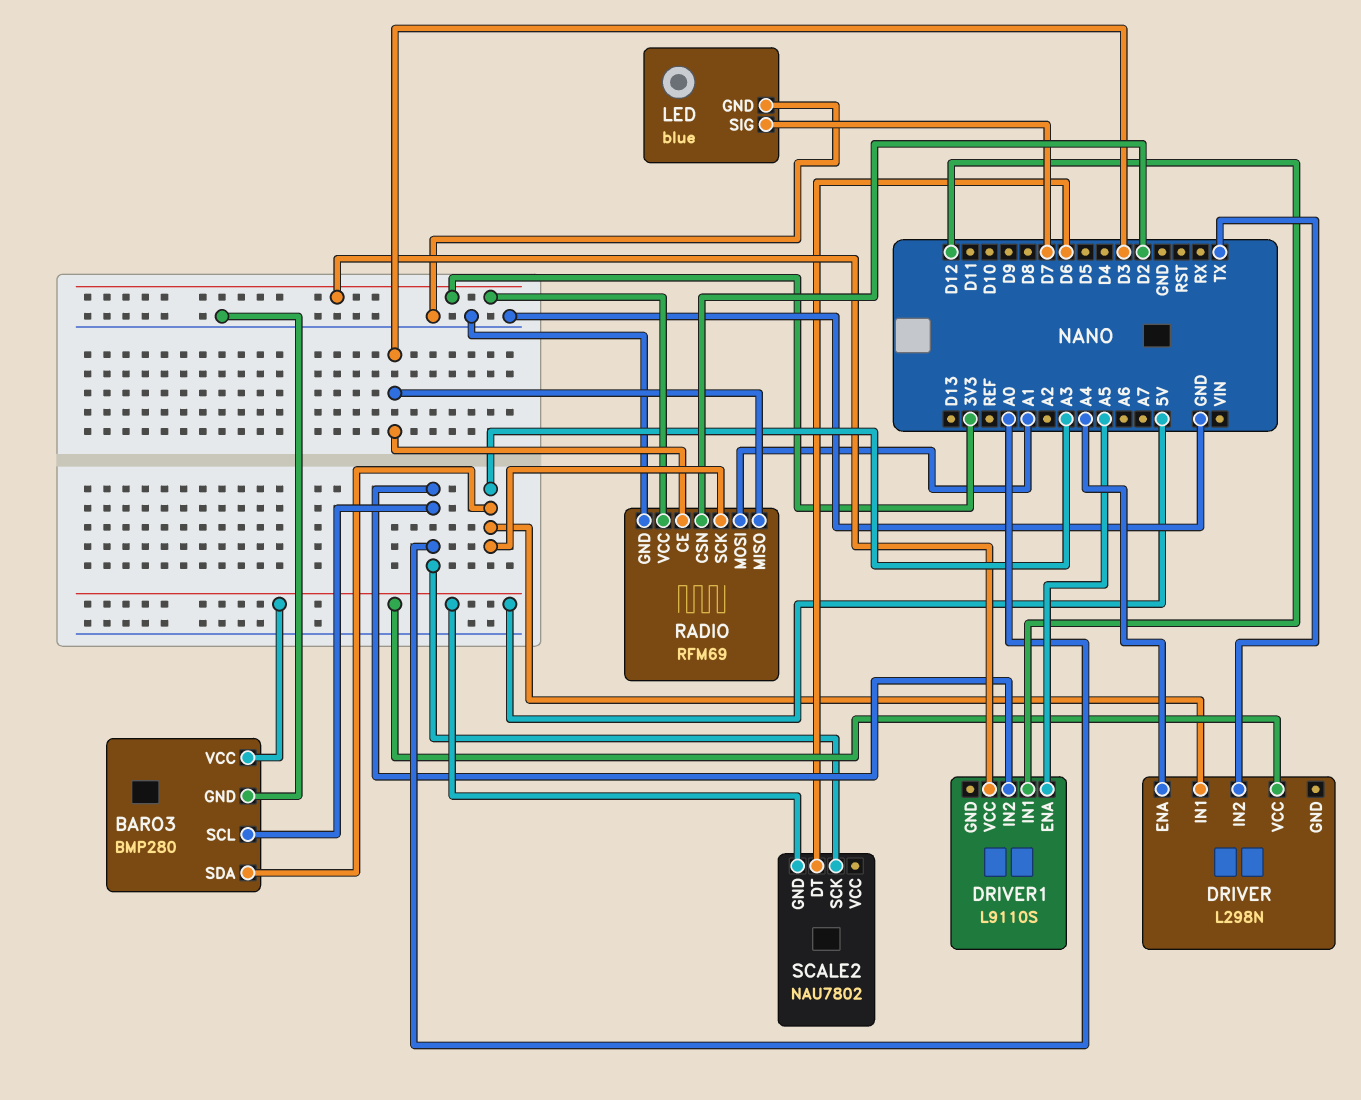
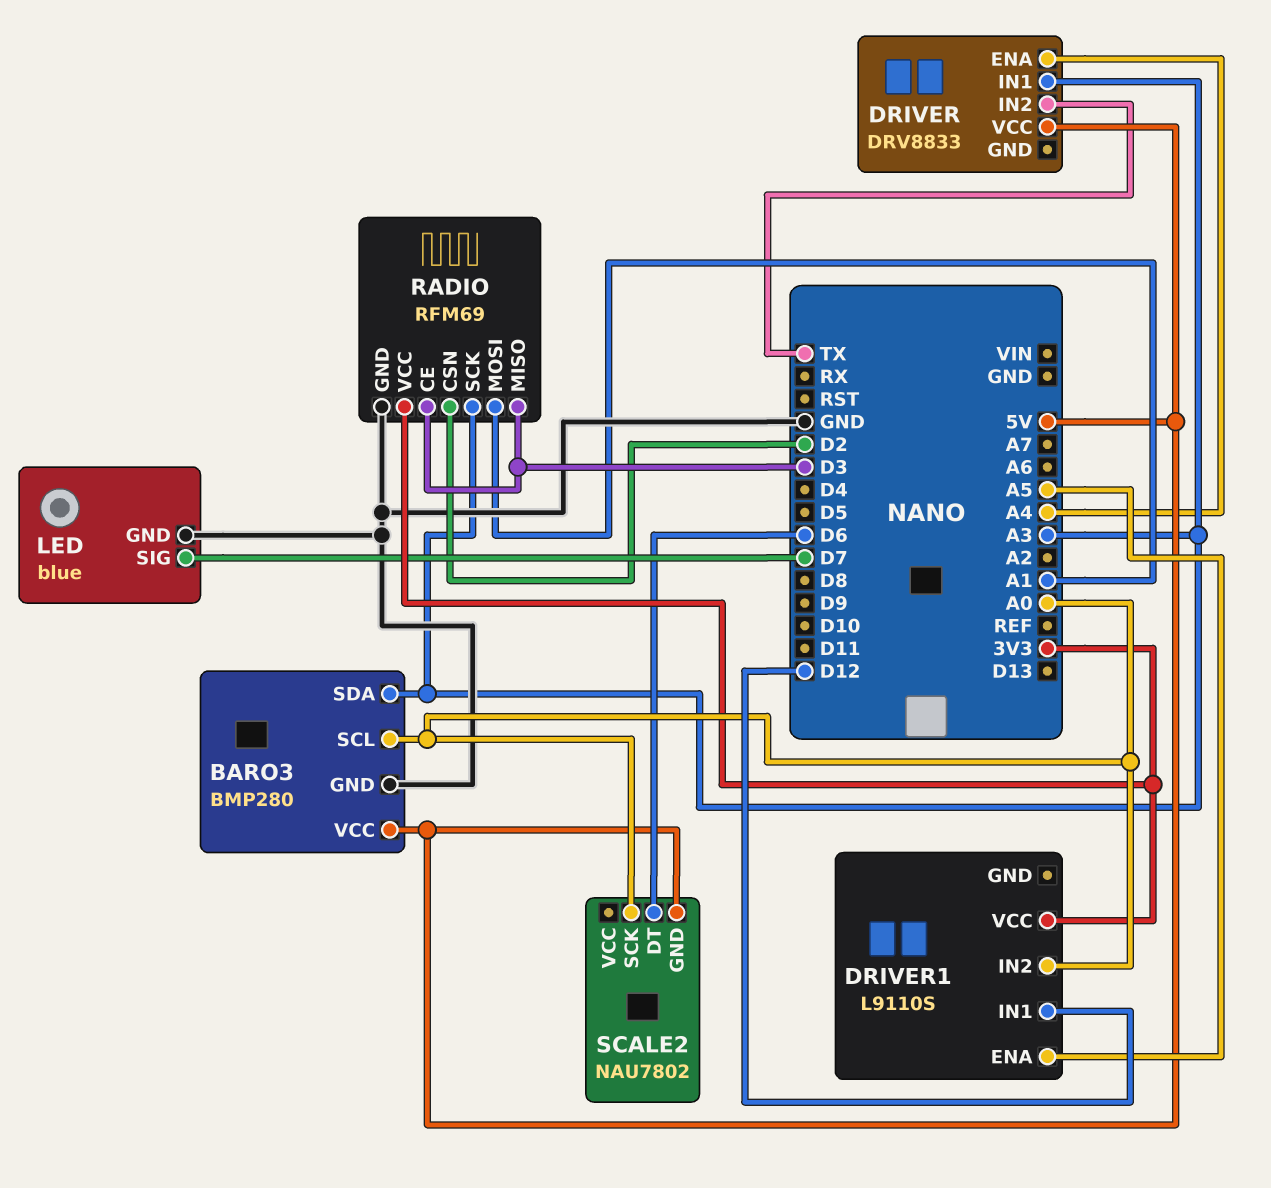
DRIVER: L298N -> DRV8833

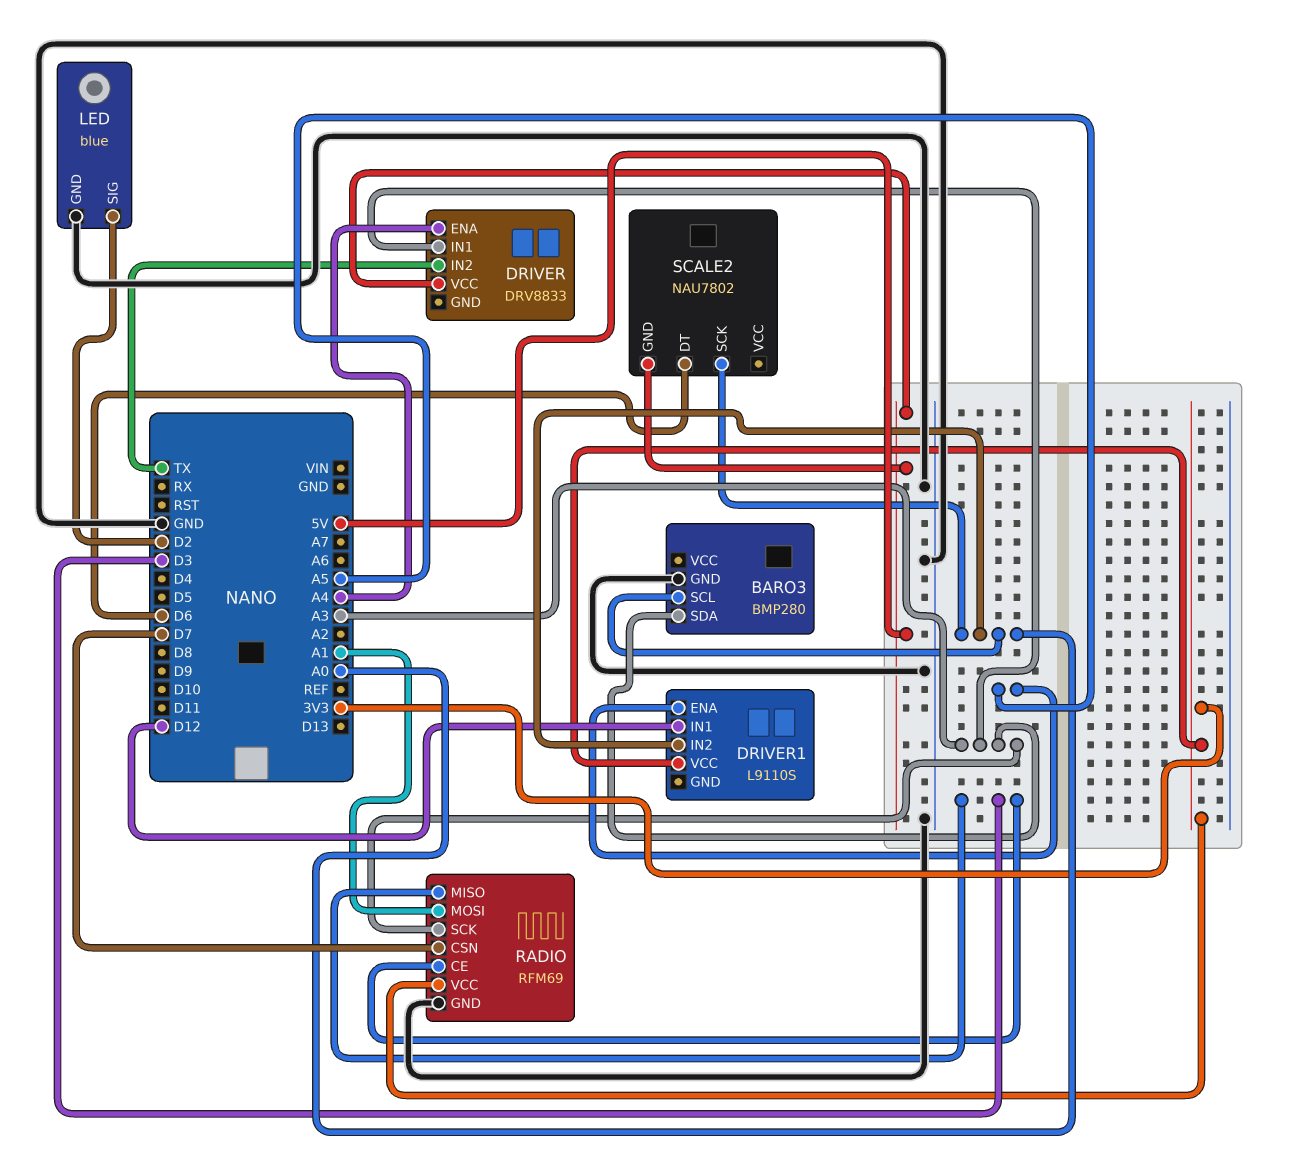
BARO3 pin VCC: 5V -> none
LED pin SIG: D7 -> D2
RADIO pin CSN: D2 -> D7

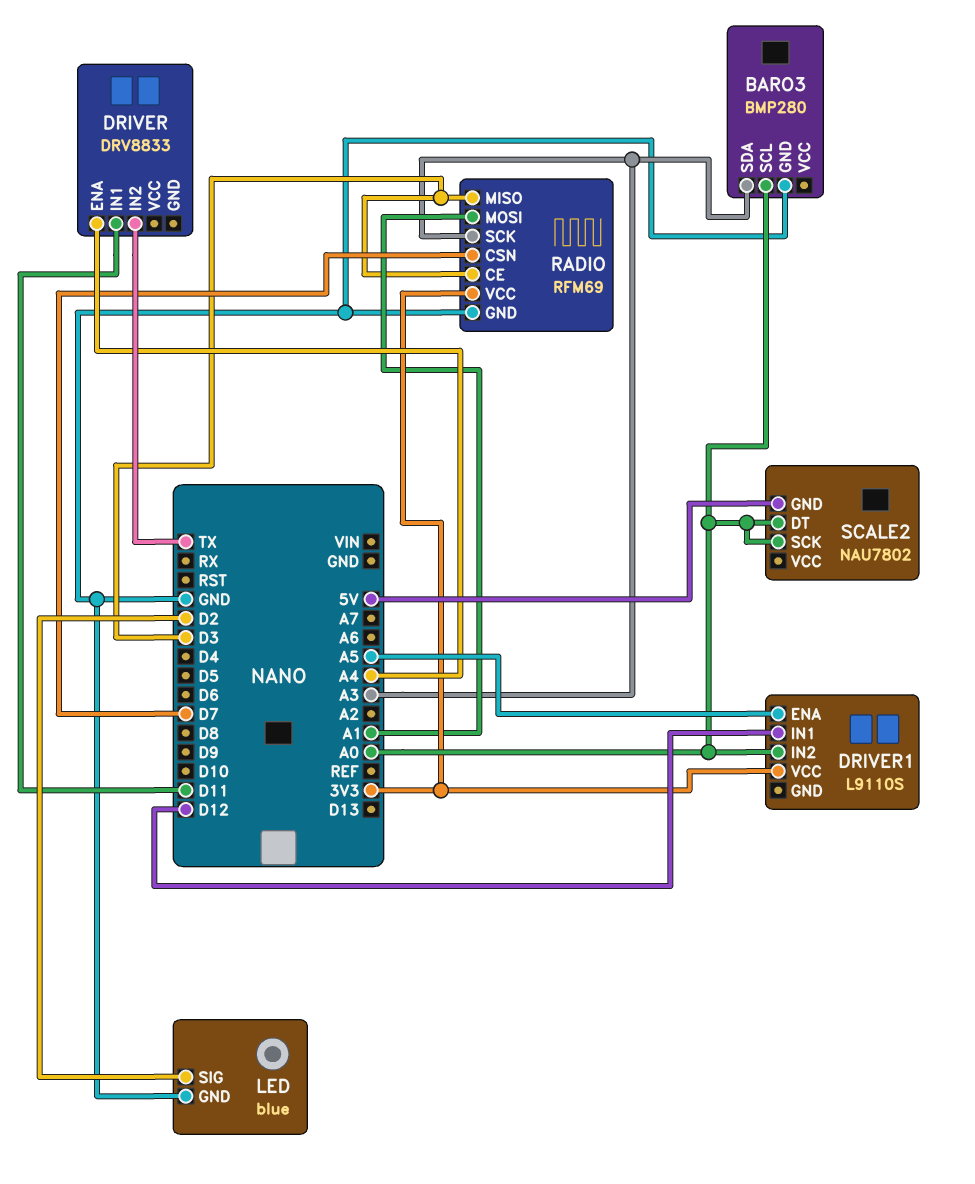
DRIVER pin IN1: A3 -> D11
DRIVER pin VCC: 5V -> none
SCALE2 pin DT: D6 -> A0

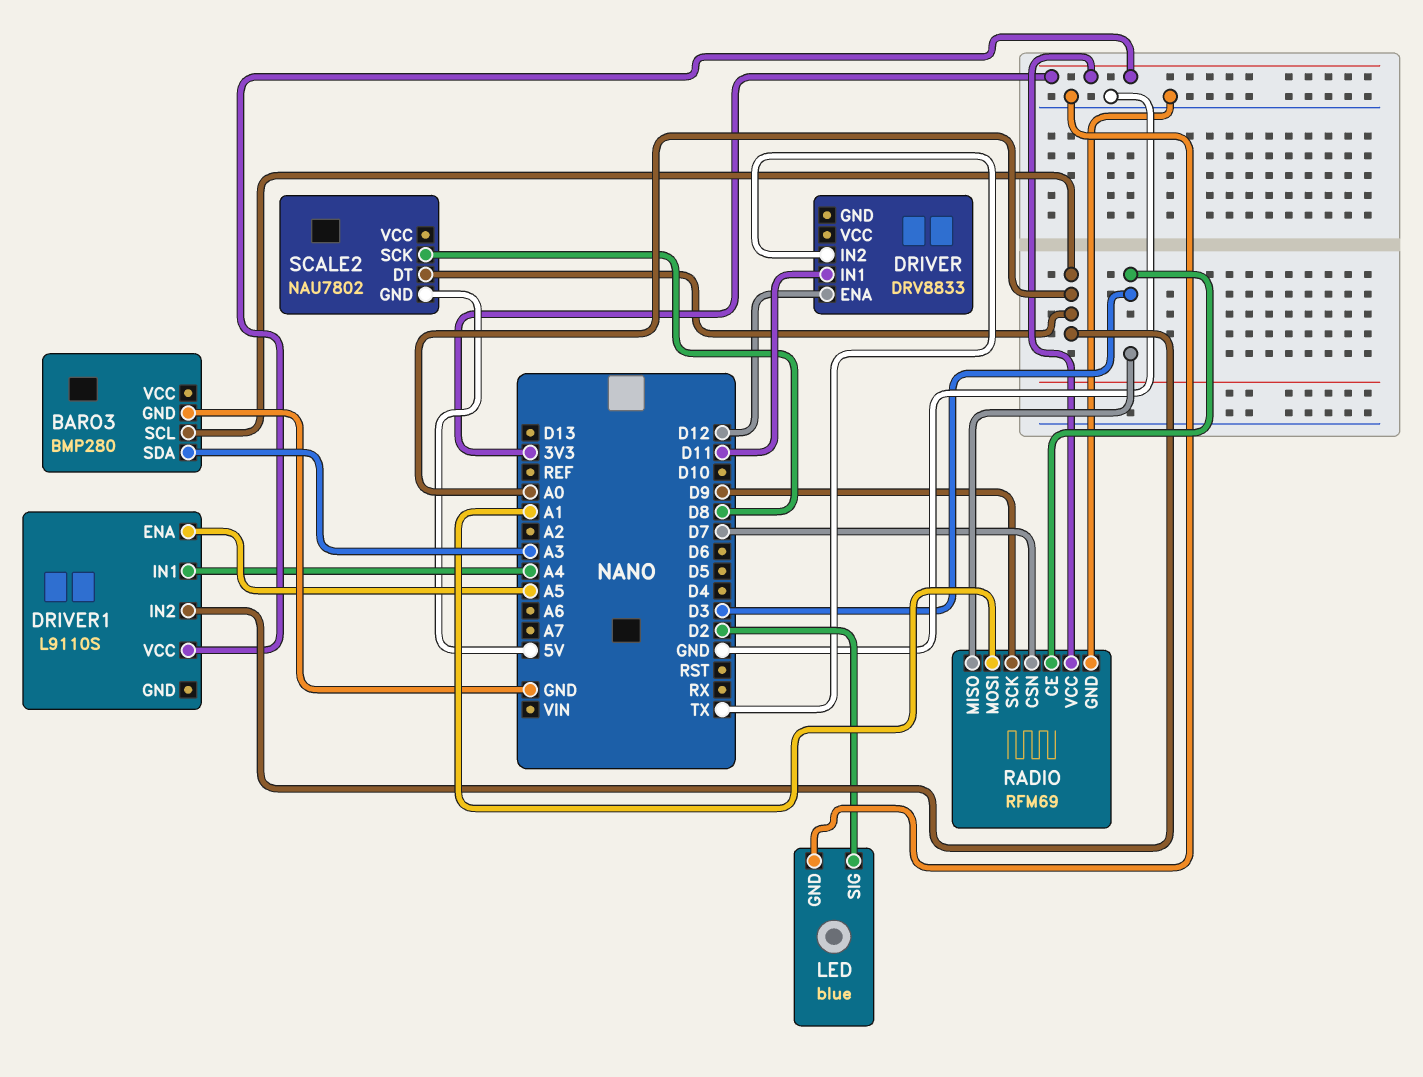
DRIVER pin ENA: A4 -> D12
DRIVER1 pin IN1: D12 -> A4
RADIO pin SCK: A3 -> D9
SCALE2 pin SCK: A0 -> D8

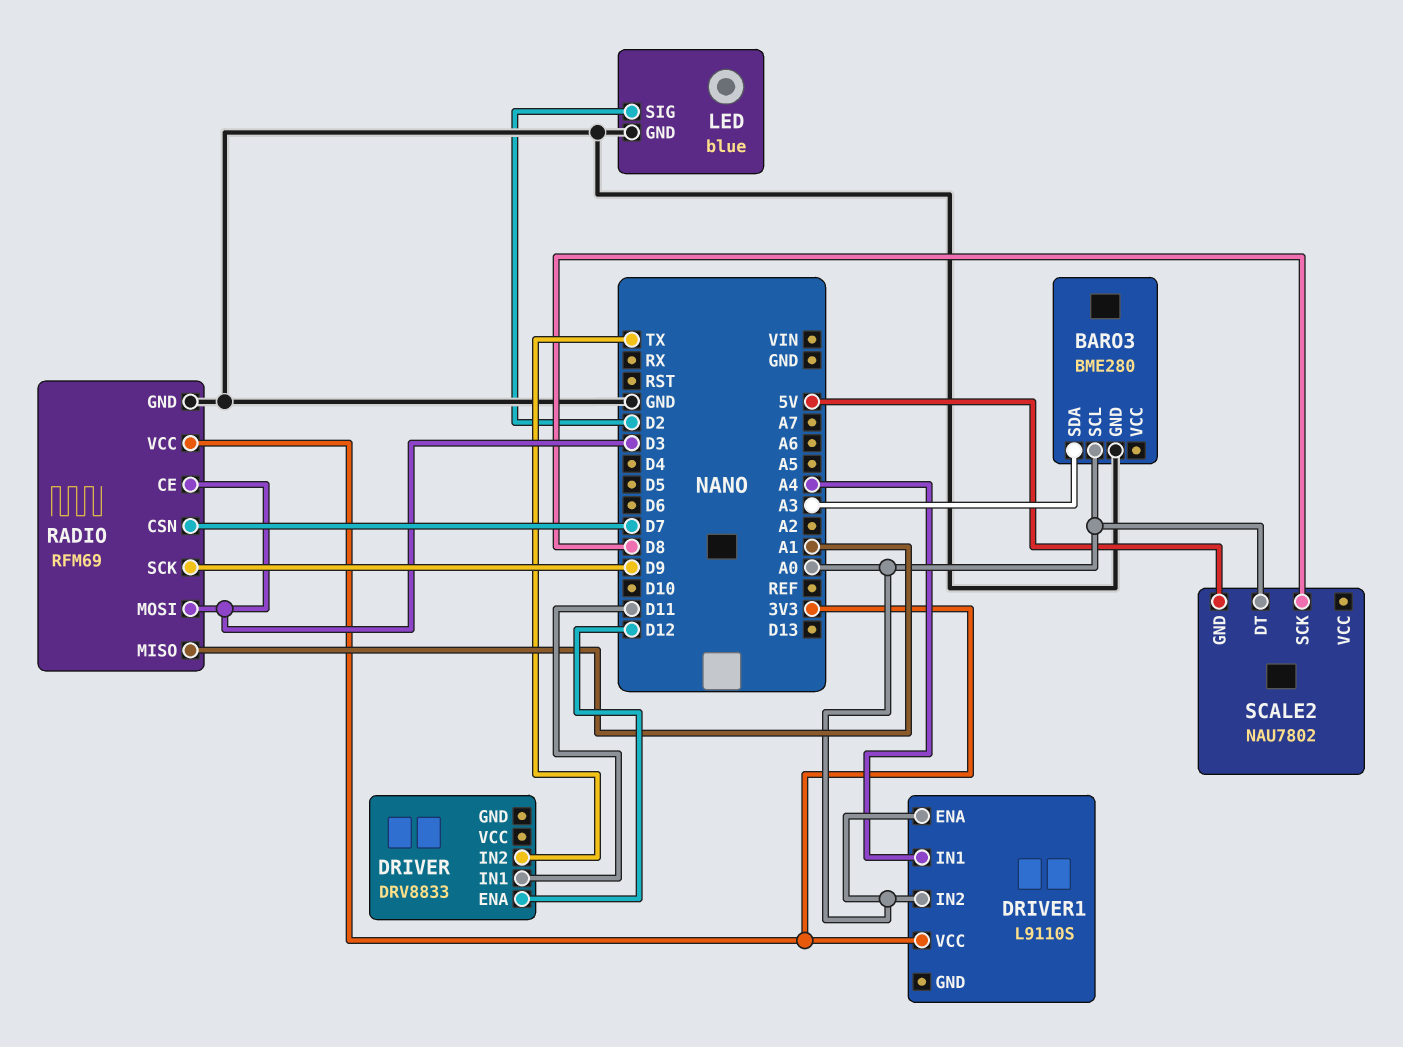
BARO3: BMP280 -> BME280
DRIVER1 pin ENA: A5 -> A0
RADIO pin MISO: D3 -> A1
RADIO pin MOSI: A1 -> D3

